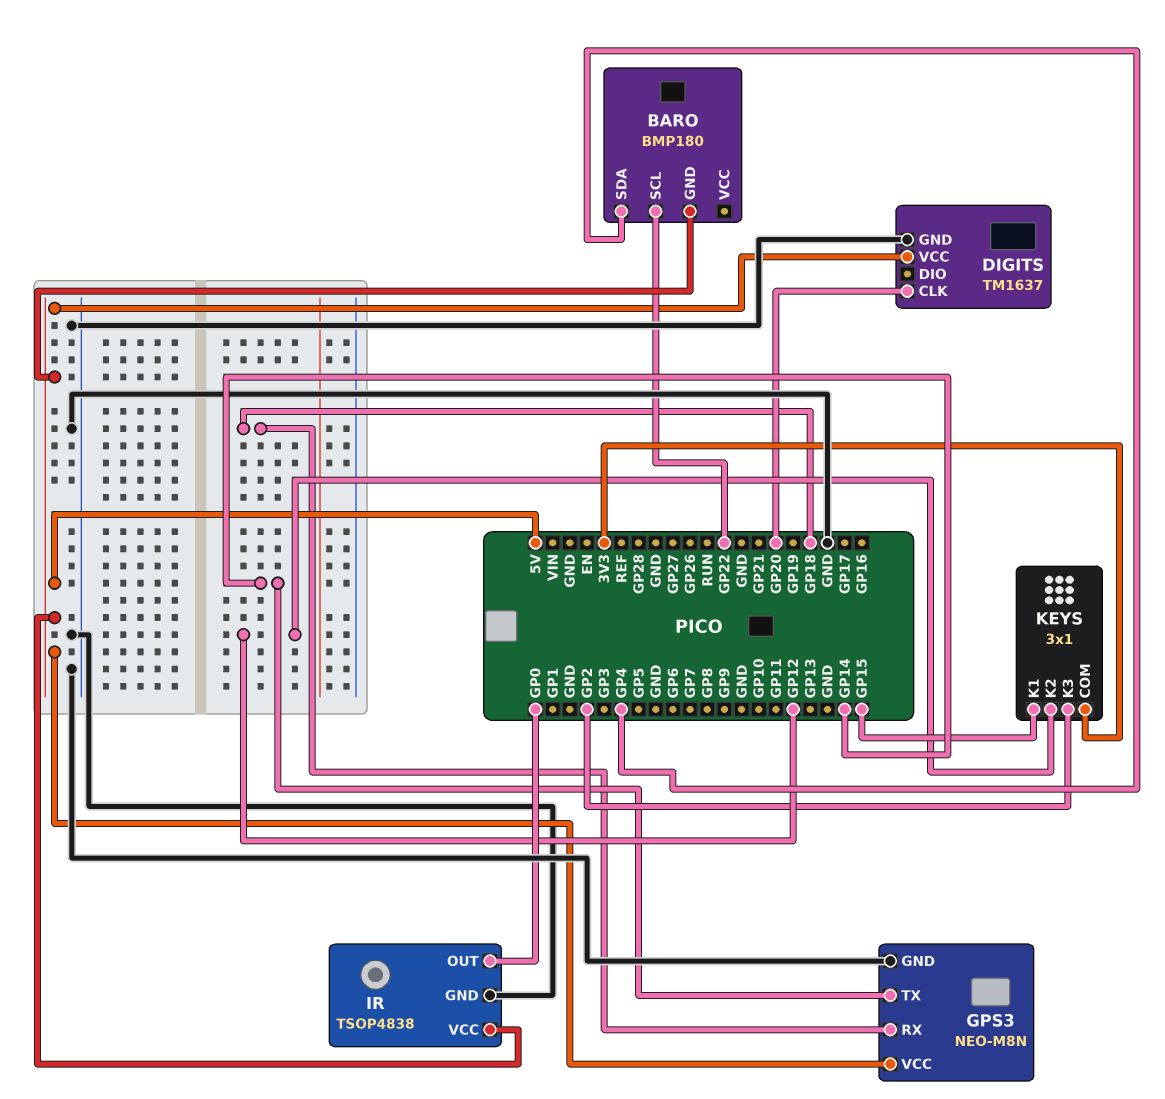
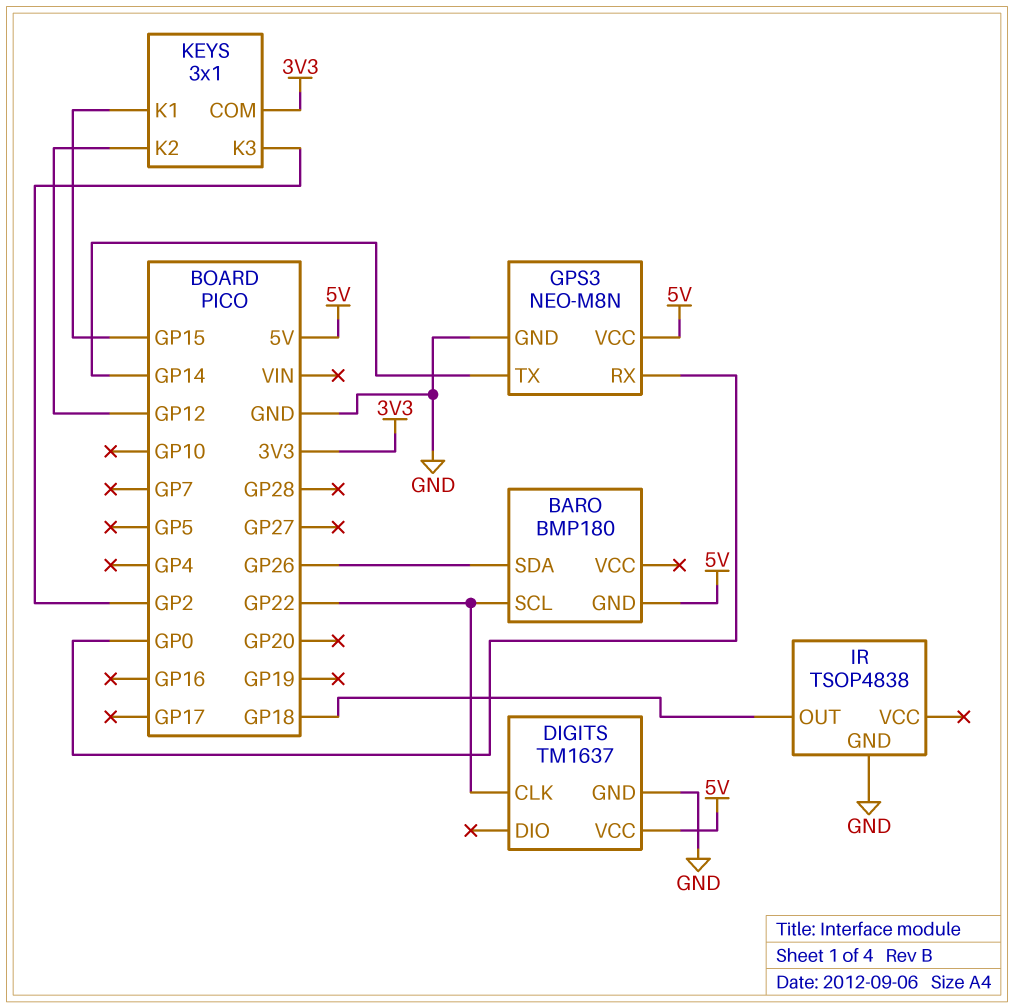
BARO pin SDA: GP4 -> GP26
DIGITS pin CLK: GP20 -> GP22
GPS3 pin RX: GP18 -> GP0
IR pin OUT: GP0 -> GP18
IR pin VCC: 5V -> none

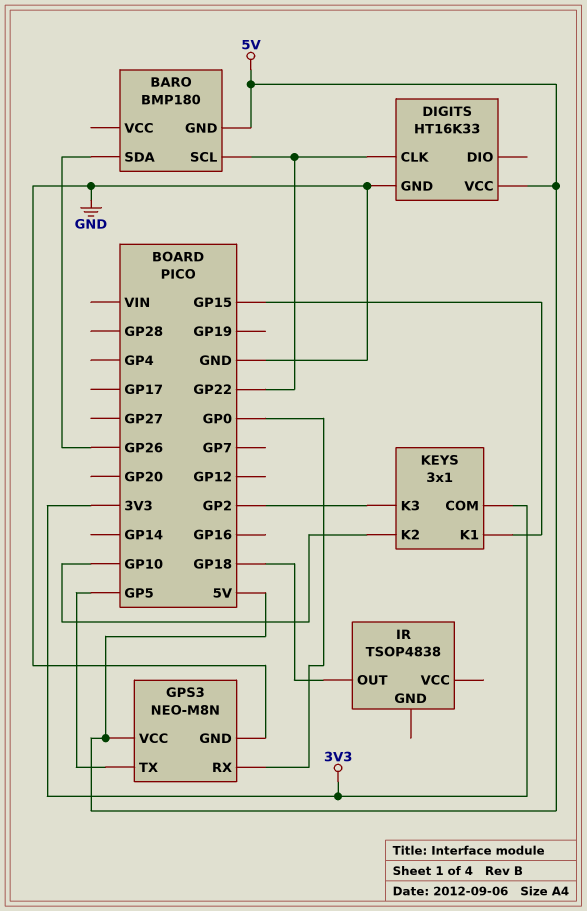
DIGITS: TM1637 -> HT16K33
GPS3 pin TX: GP14 -> GP5
IR pin GND: GND -> none
KEYS pin K2: GP12 -> GP10

